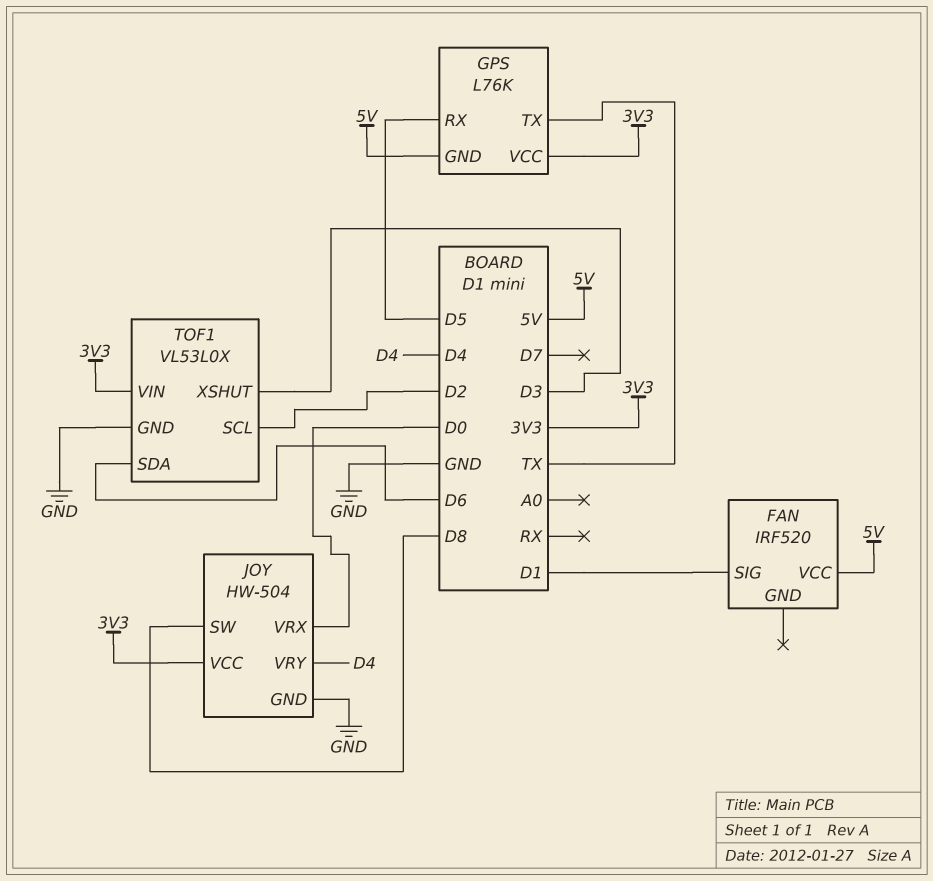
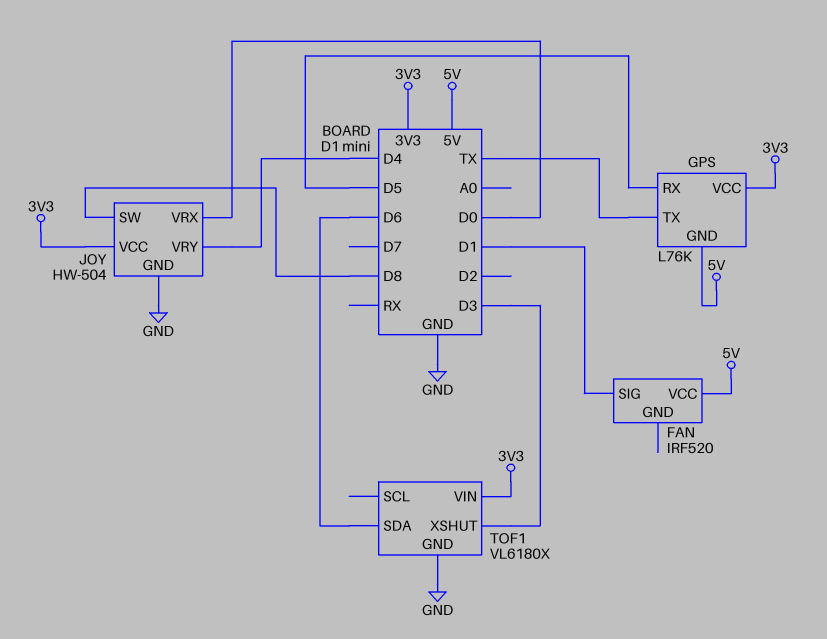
TOF1: VL53L0X -> VL6180X
TOF1 pin SCL: D2 -> none

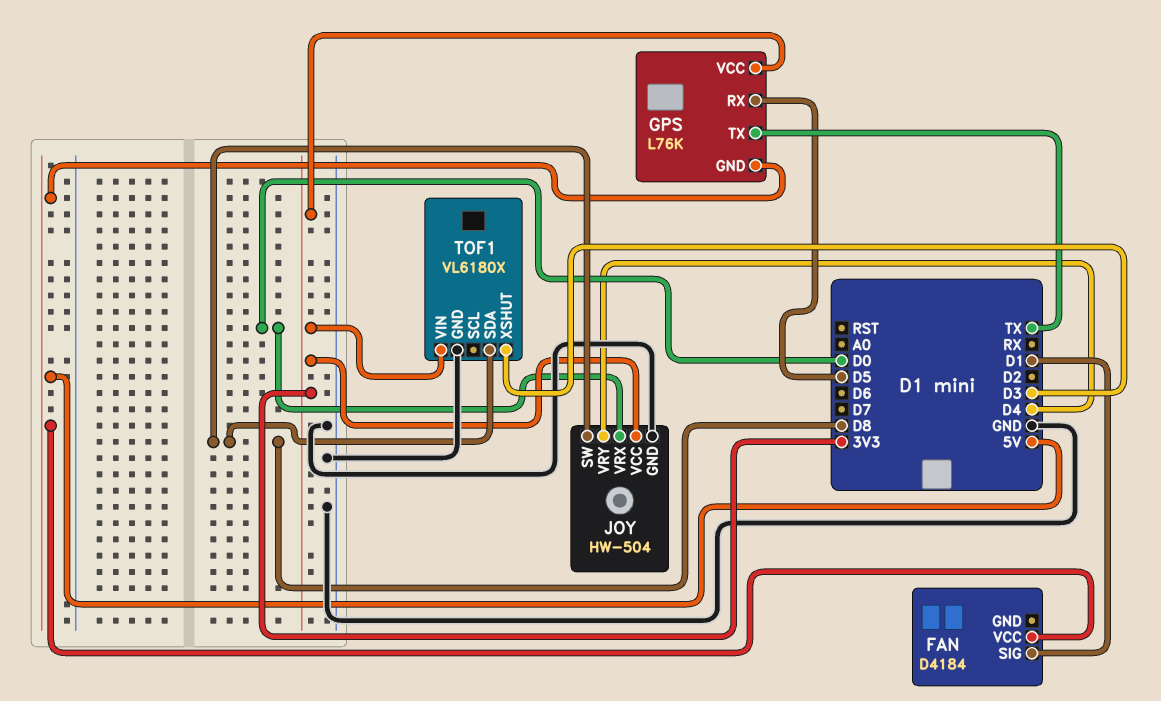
FAN: IRF520 -> D4184
TOF1 pin SDA: D6 -> D8

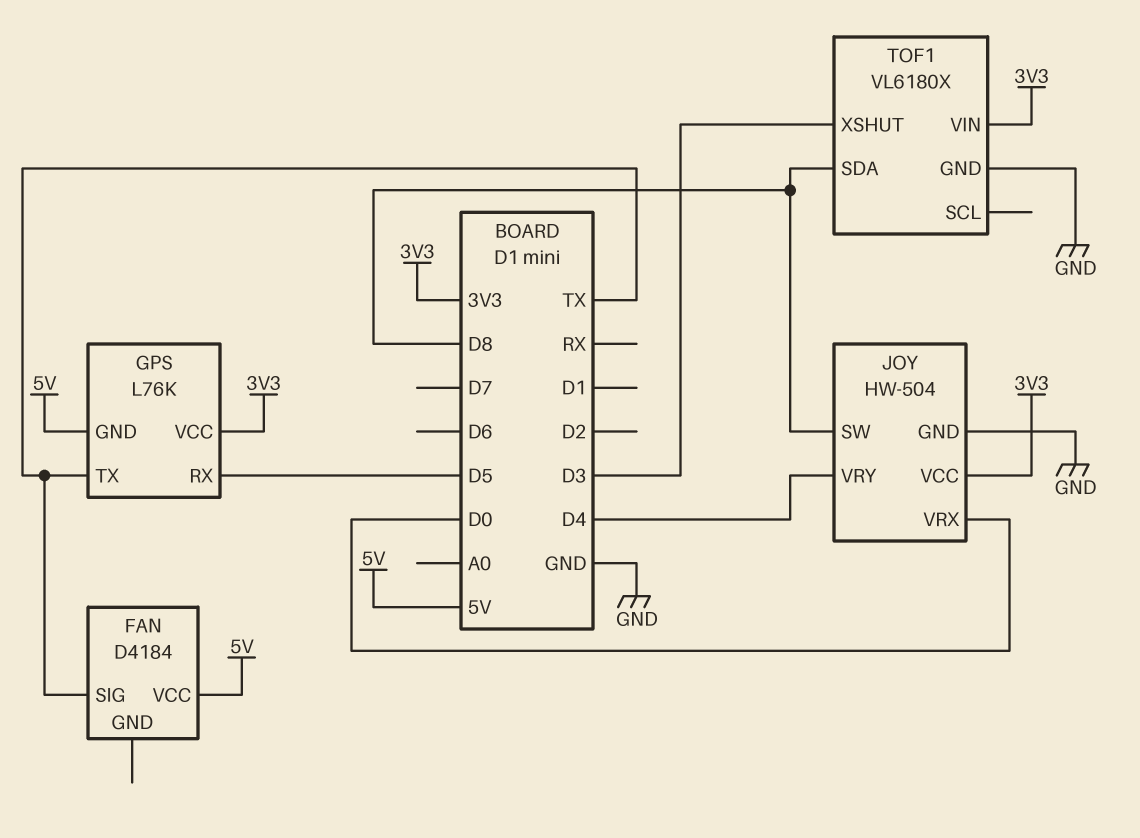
FAN pin SIG: D1 -> TX

